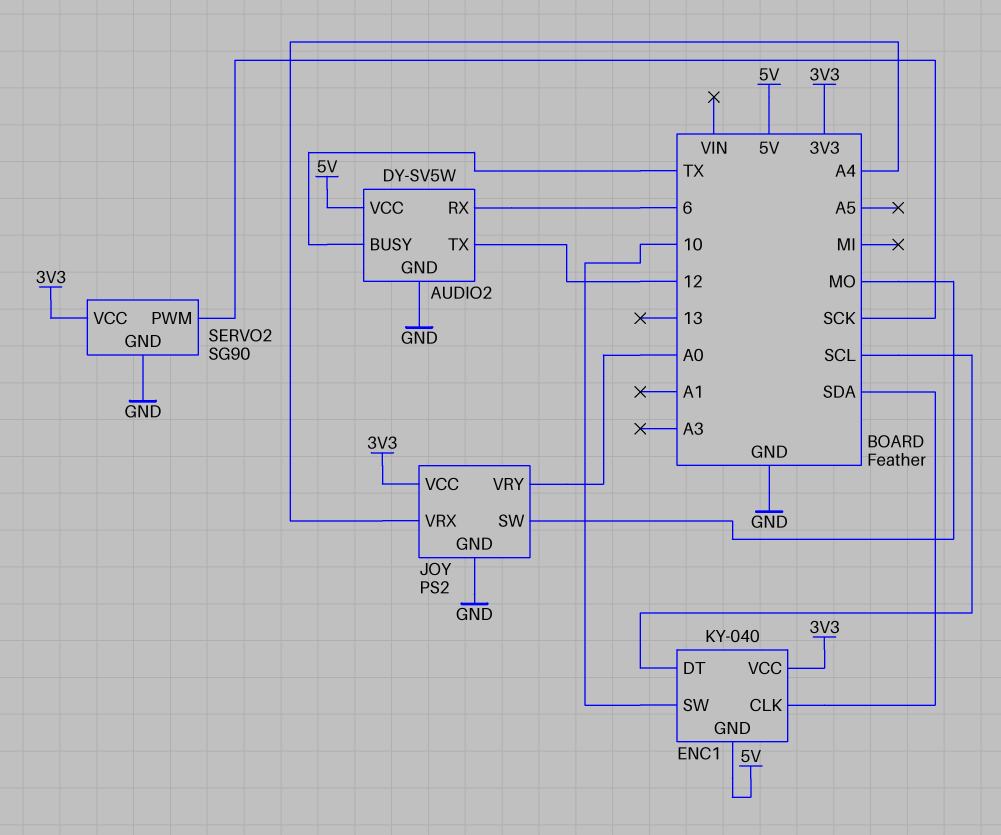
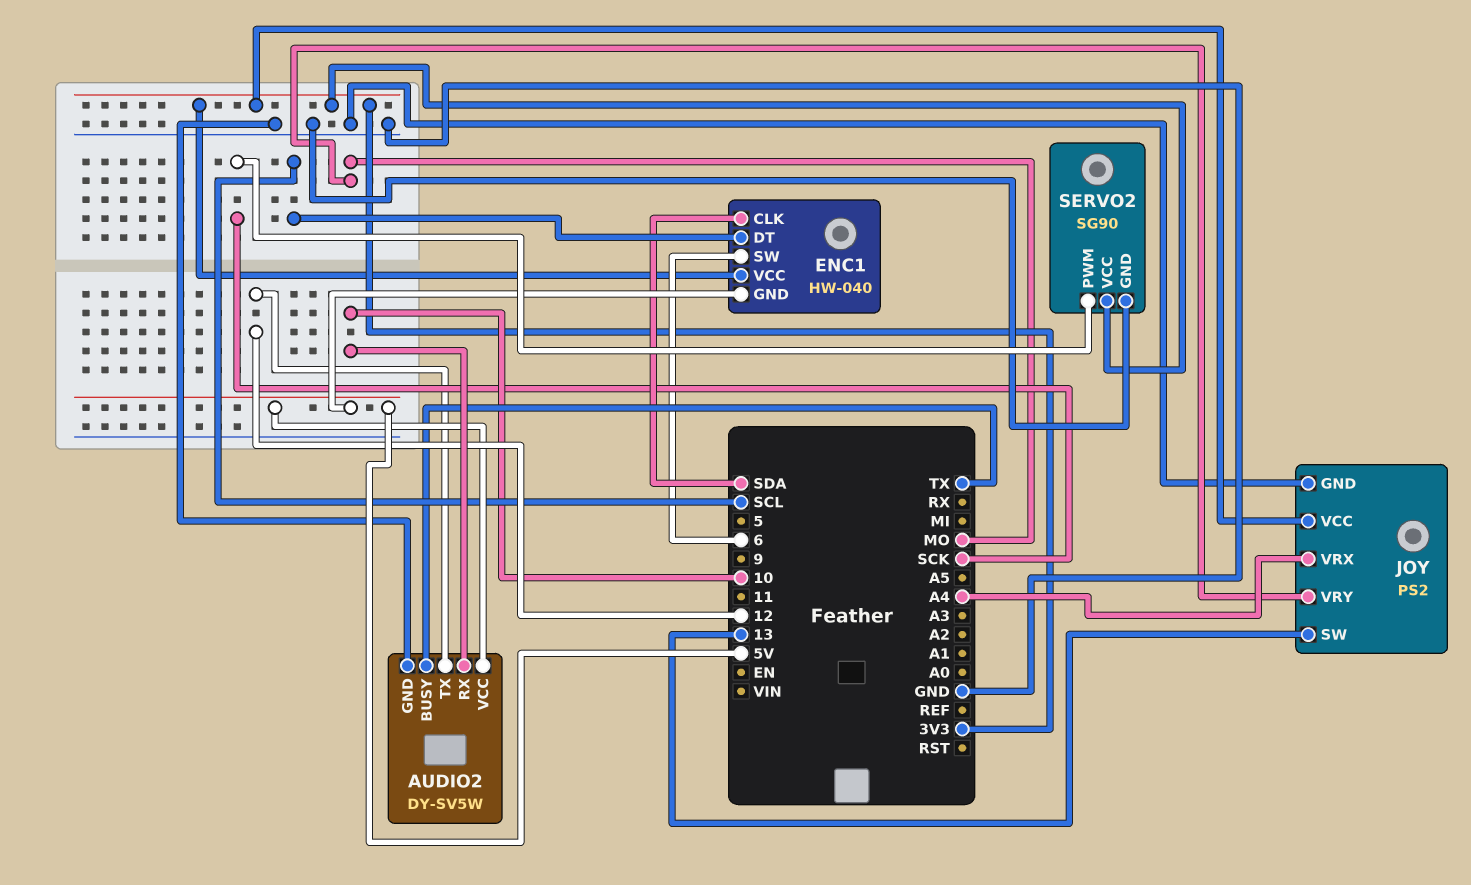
AUDIO2 pin RX: 6 -> 10
ENC1: KY-040 -> HW-040
ENC1 pin SW: 10 -> 6
JOY pin SW: MO -> 13
JOY pin VRY: A0 -> MO

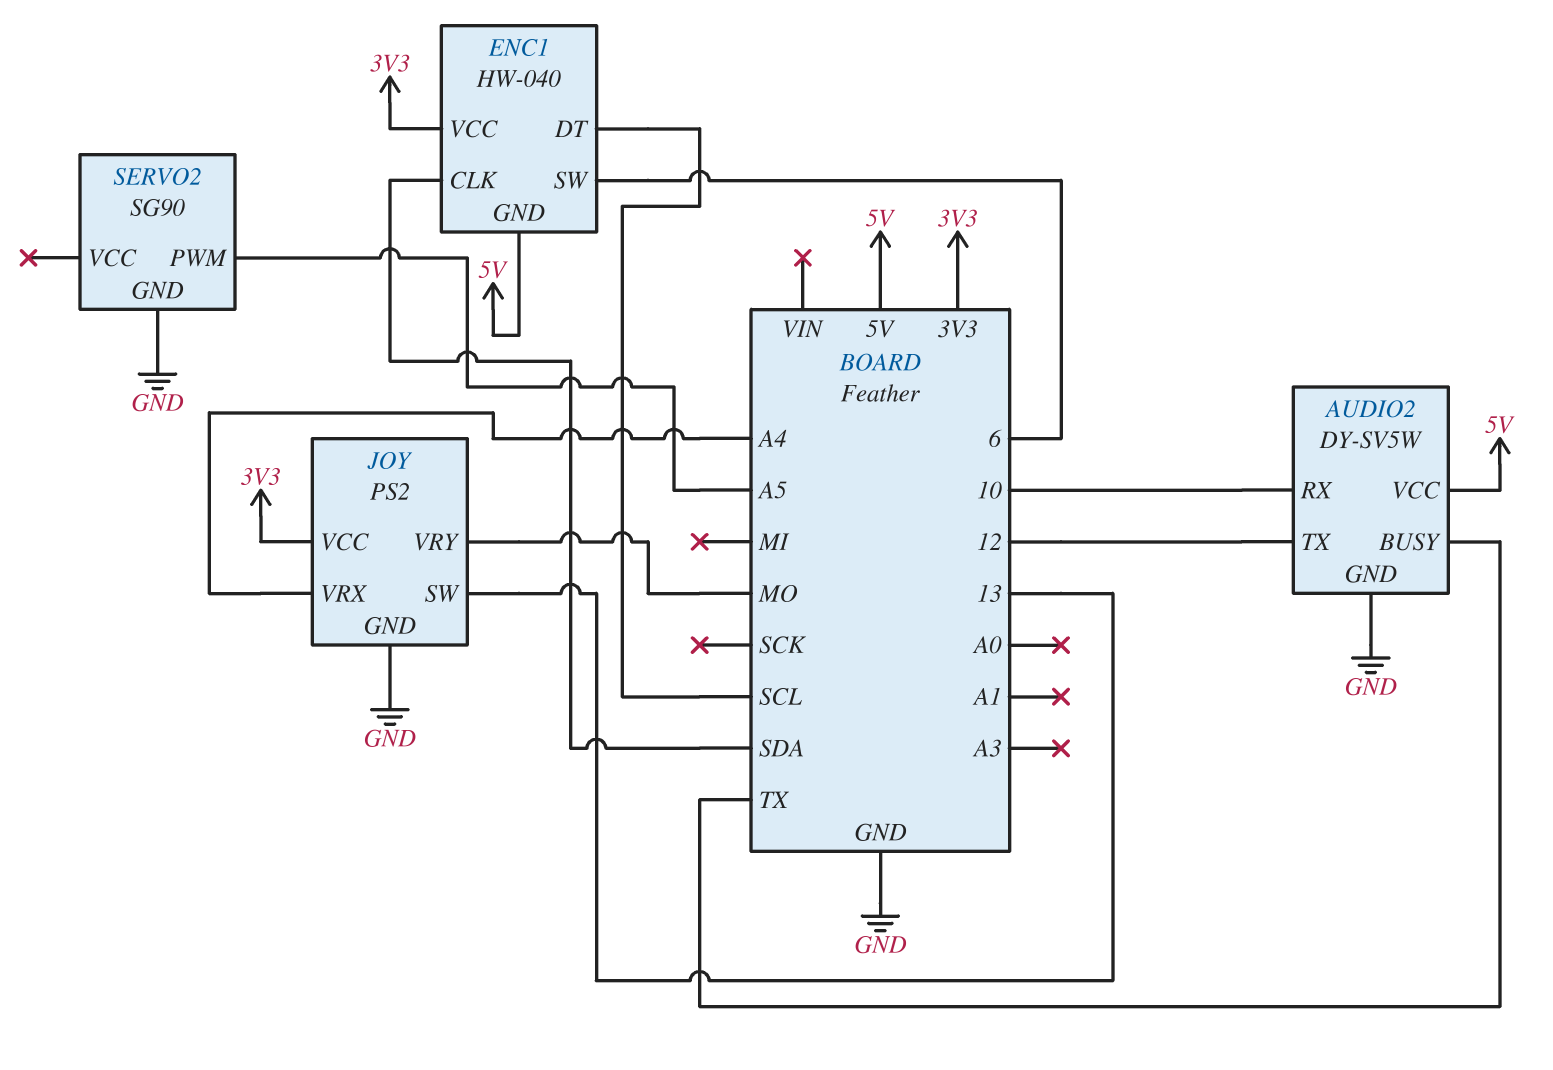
SERVO2 pin PWM: SCK -> A5
SERVO2 pin VCC: 3V3 -> none

